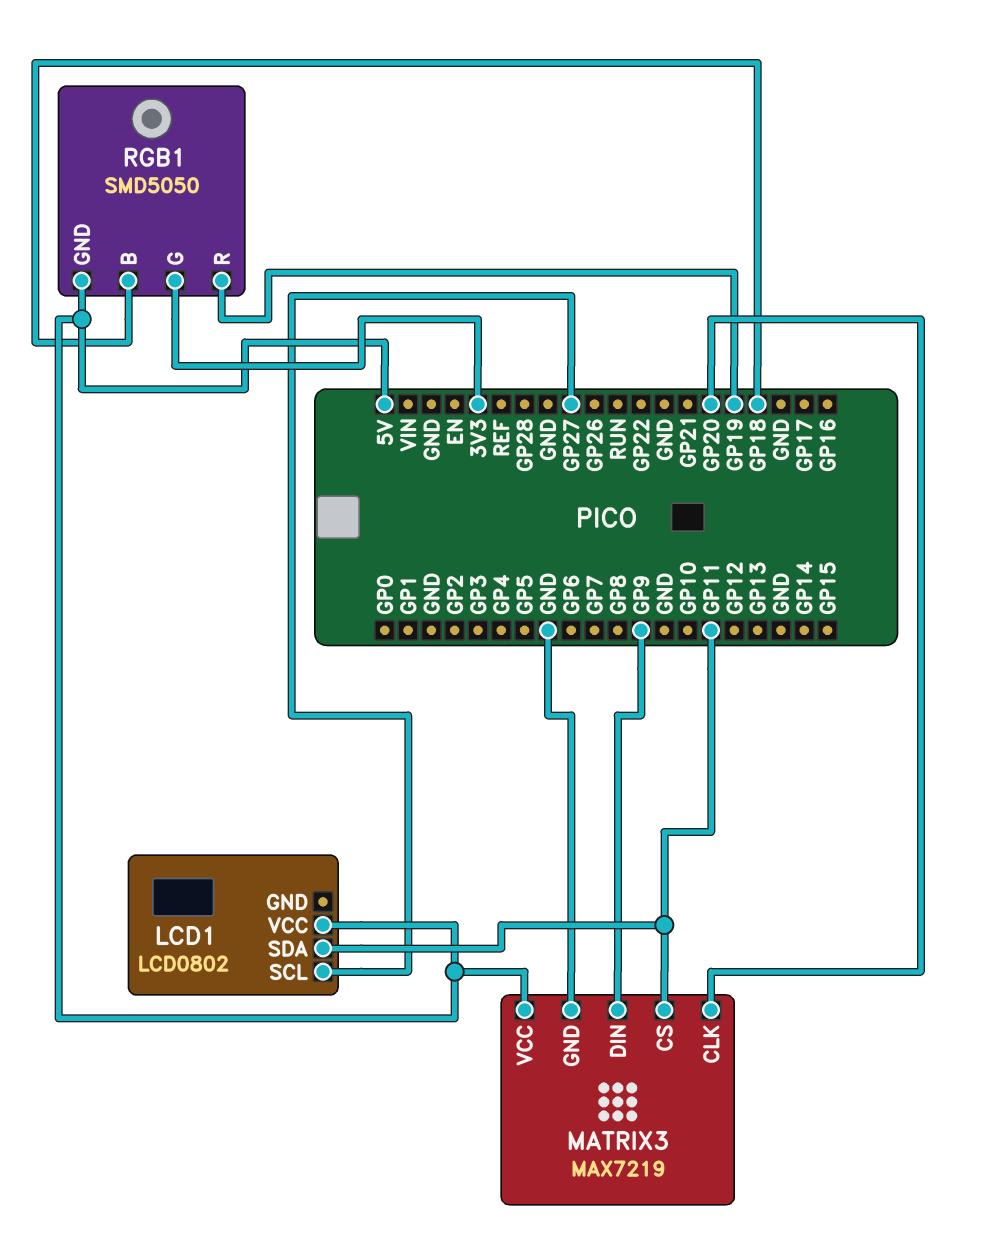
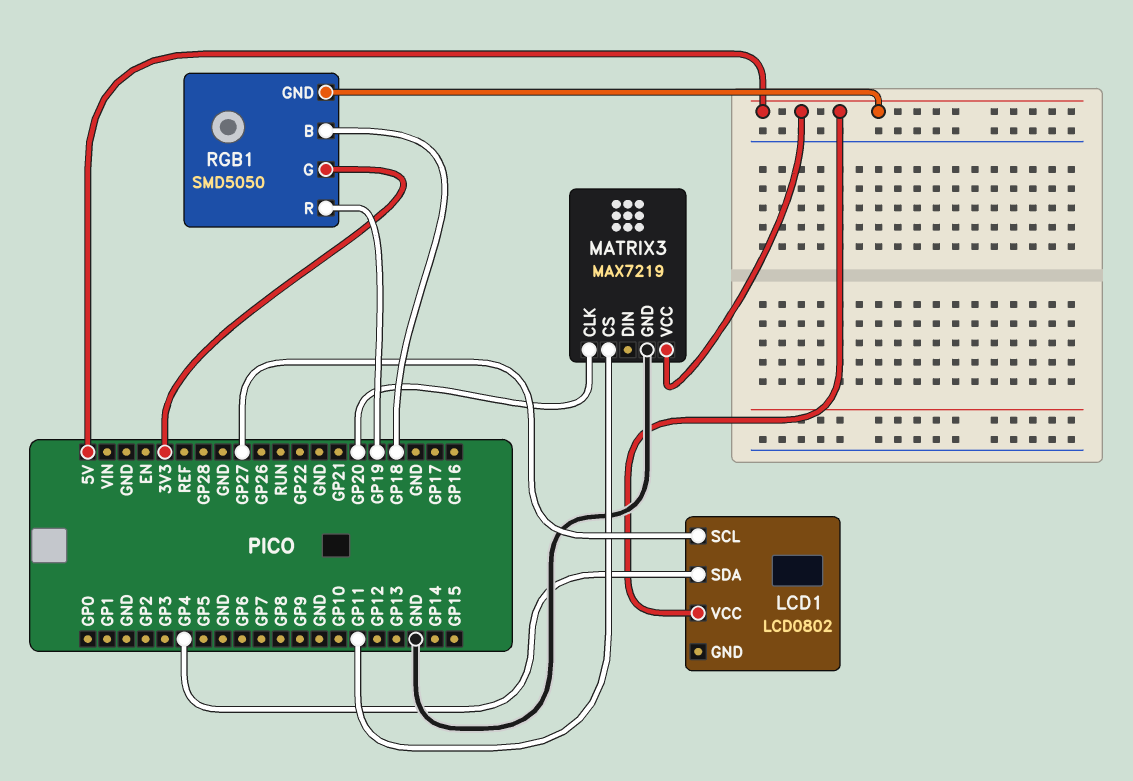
LCD1 pin SDA: GP11 -> GP4
MATRIX3 pin DIN: GP9 -> none

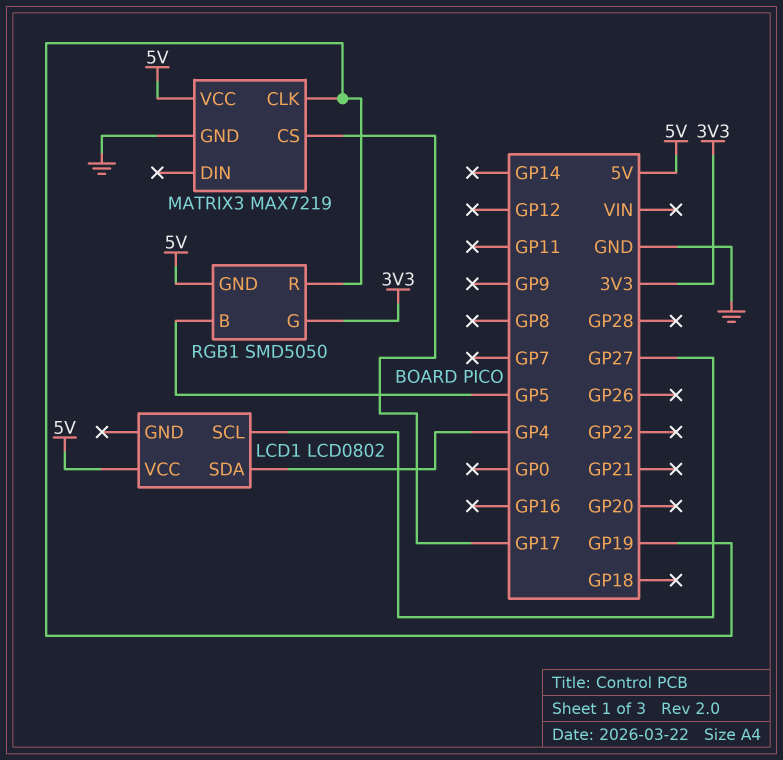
MATRIX3 pin CLK: GP20 -> GP19
MATRIX3 pin CS: GP11 -> GP17
RGB1 pin B: GP18 -> GP5

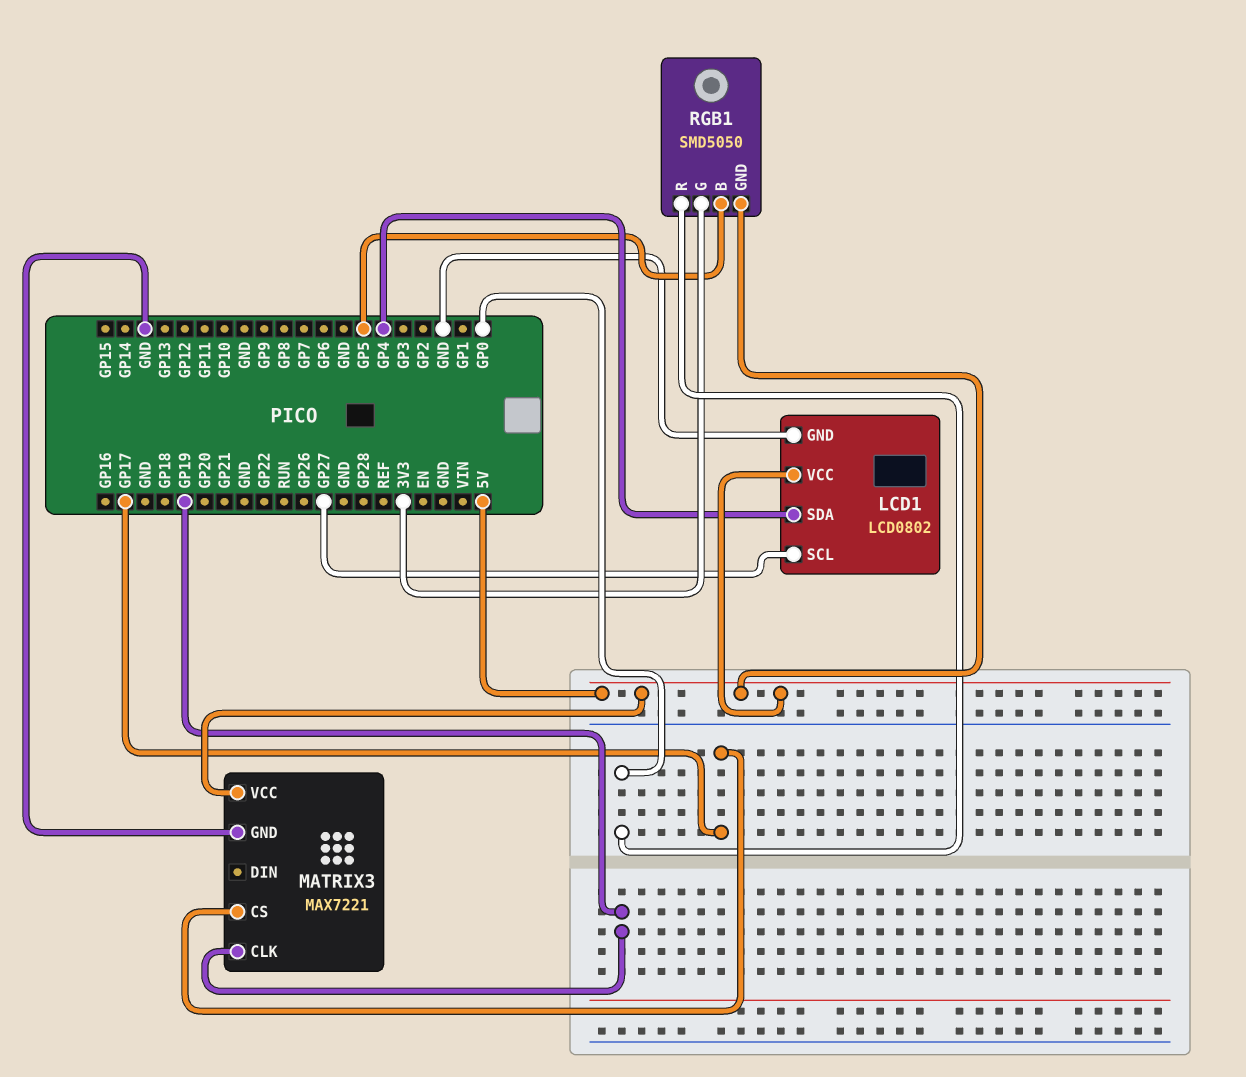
LCD1 pin GND: none -> GND
MATRIX3: MAX7219 -> MAX7221
RGB1 pin R: GP19 -> GP0

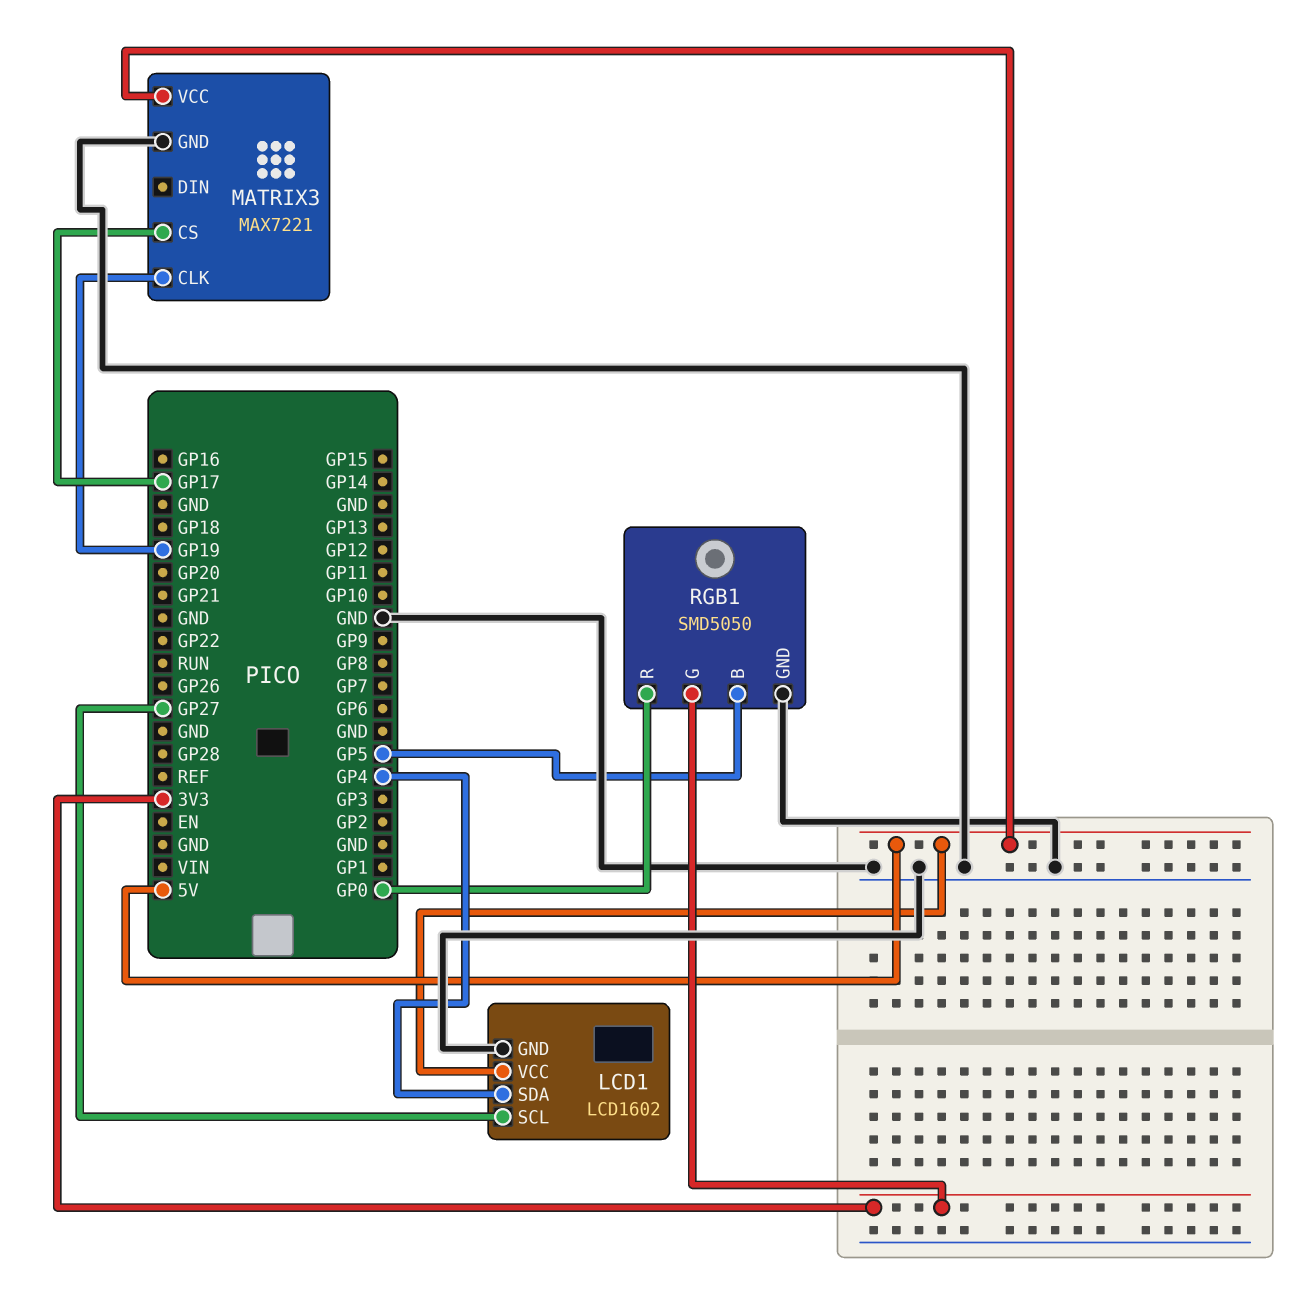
LCD1: LCD0802 -> LCD1602
RGB1 pin GND: 5V -> GND

